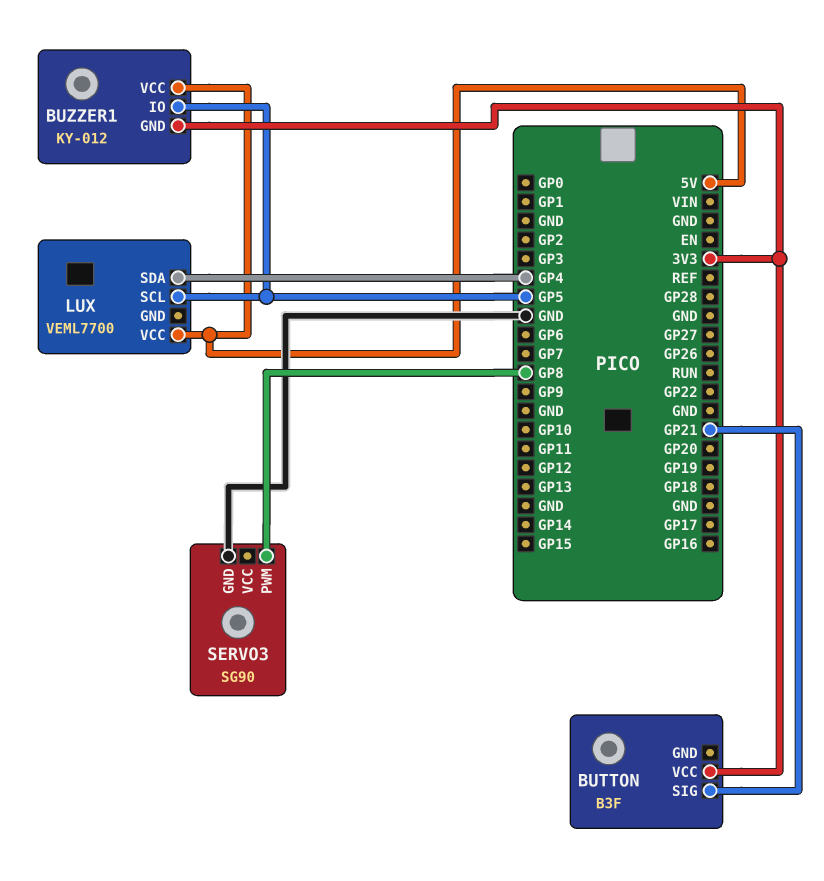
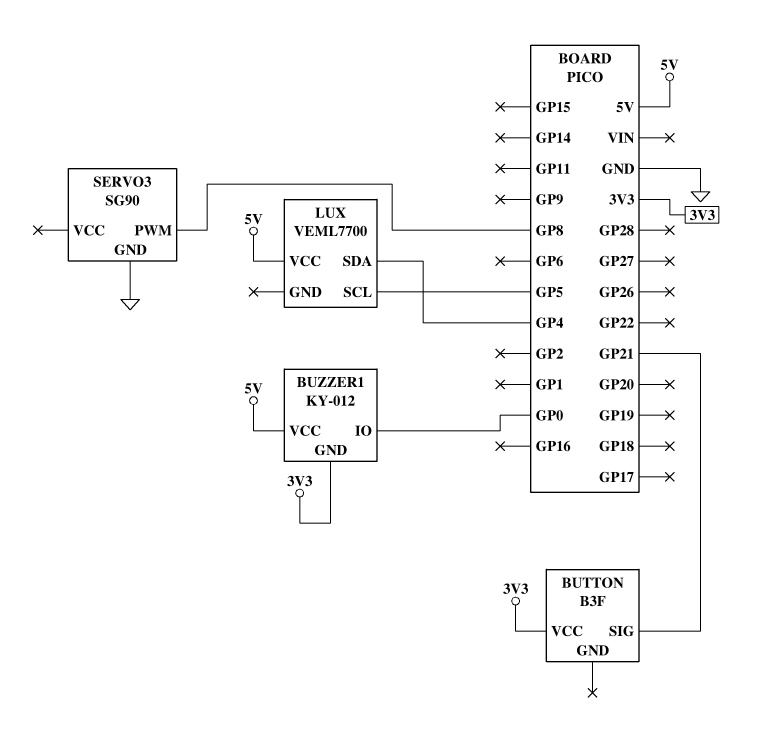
BUZZER1 pin IO: GP5 -> GP0

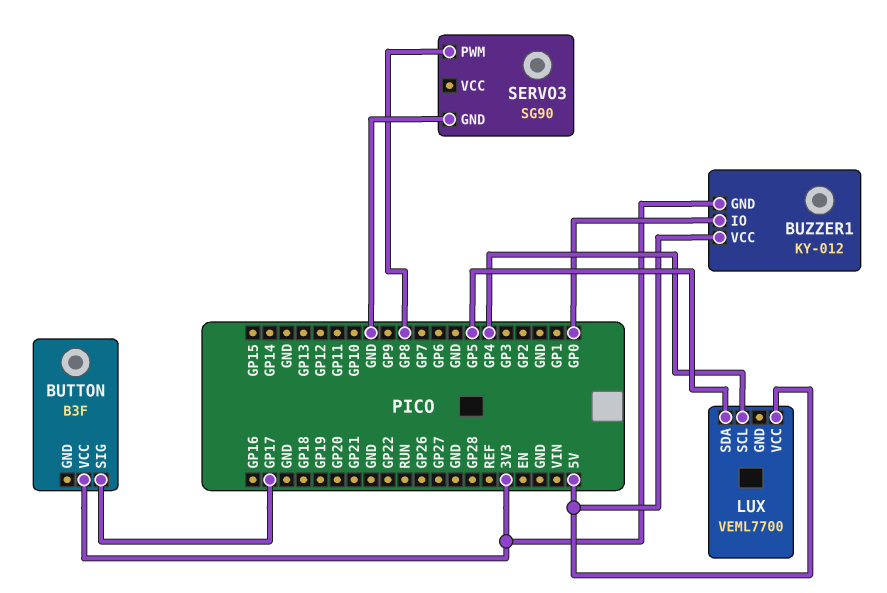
BUTTON pin SIG: GP21 -> GP17
LUX pin SCL: GP5 -> GP4
LUX pin SDA: GP4 -> GP5

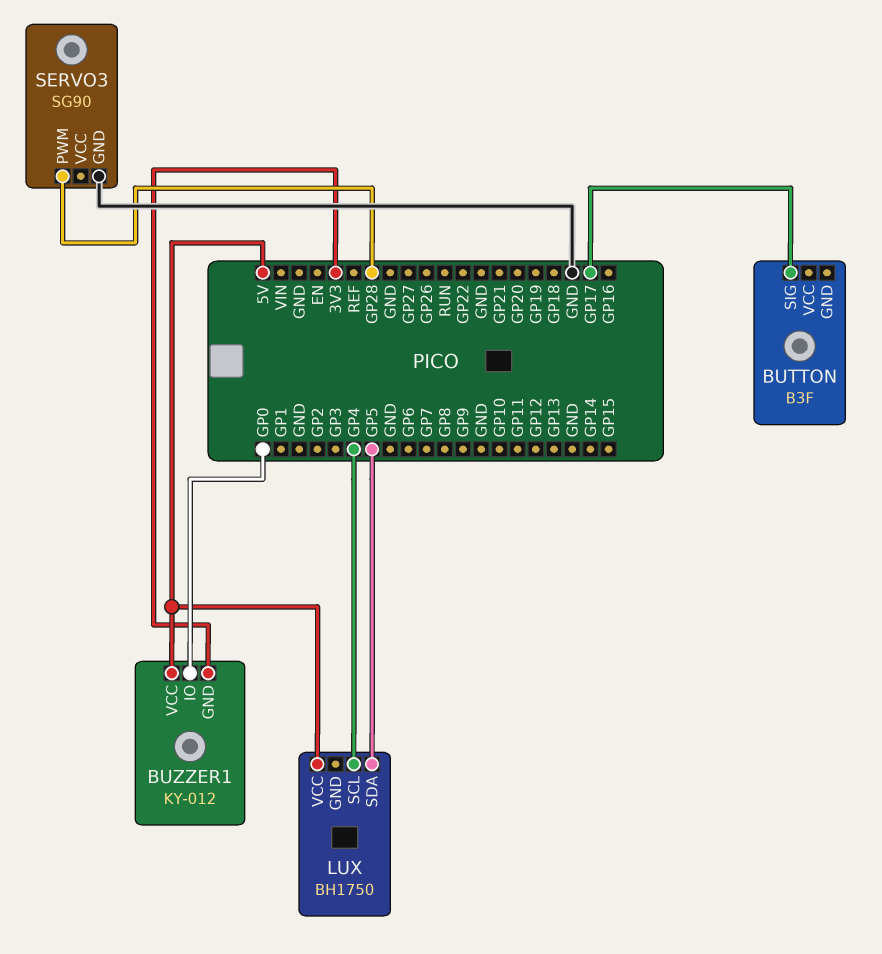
BUTTON pin VCC: 3V3 -> none
LUX: VEML7700 -> BH1750
SERVO3 pin PWM: GP8 -> GP28

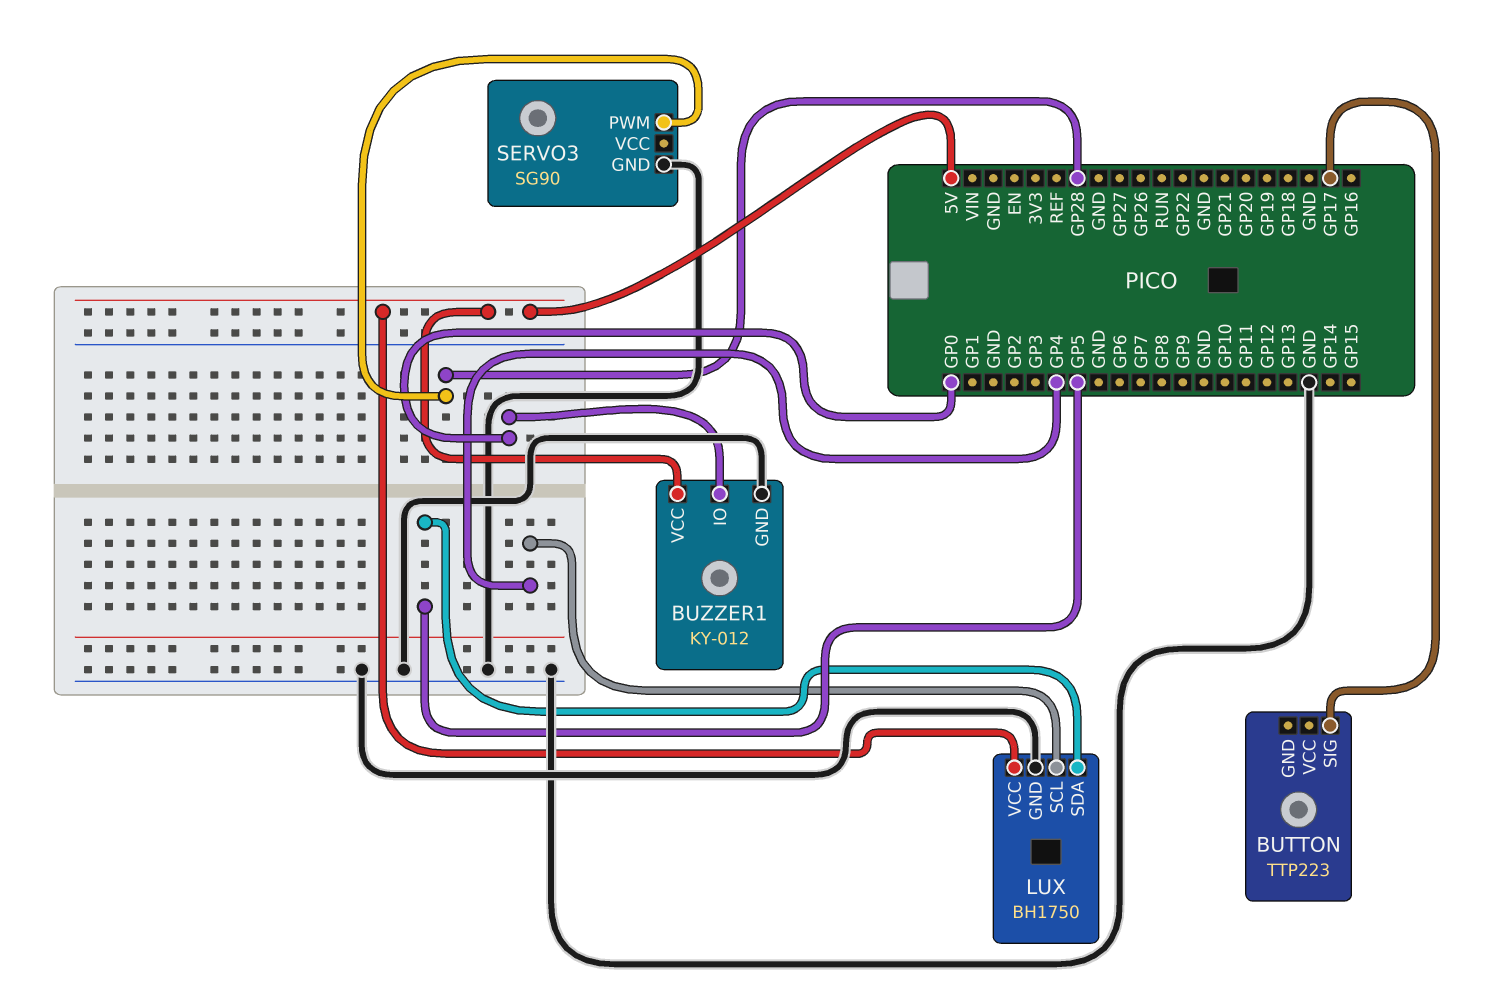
BUTTON: B3F -> TTP223
BUZZER1 pin GND: 3V3 -> GND
LUX pin GND: none -> GND

